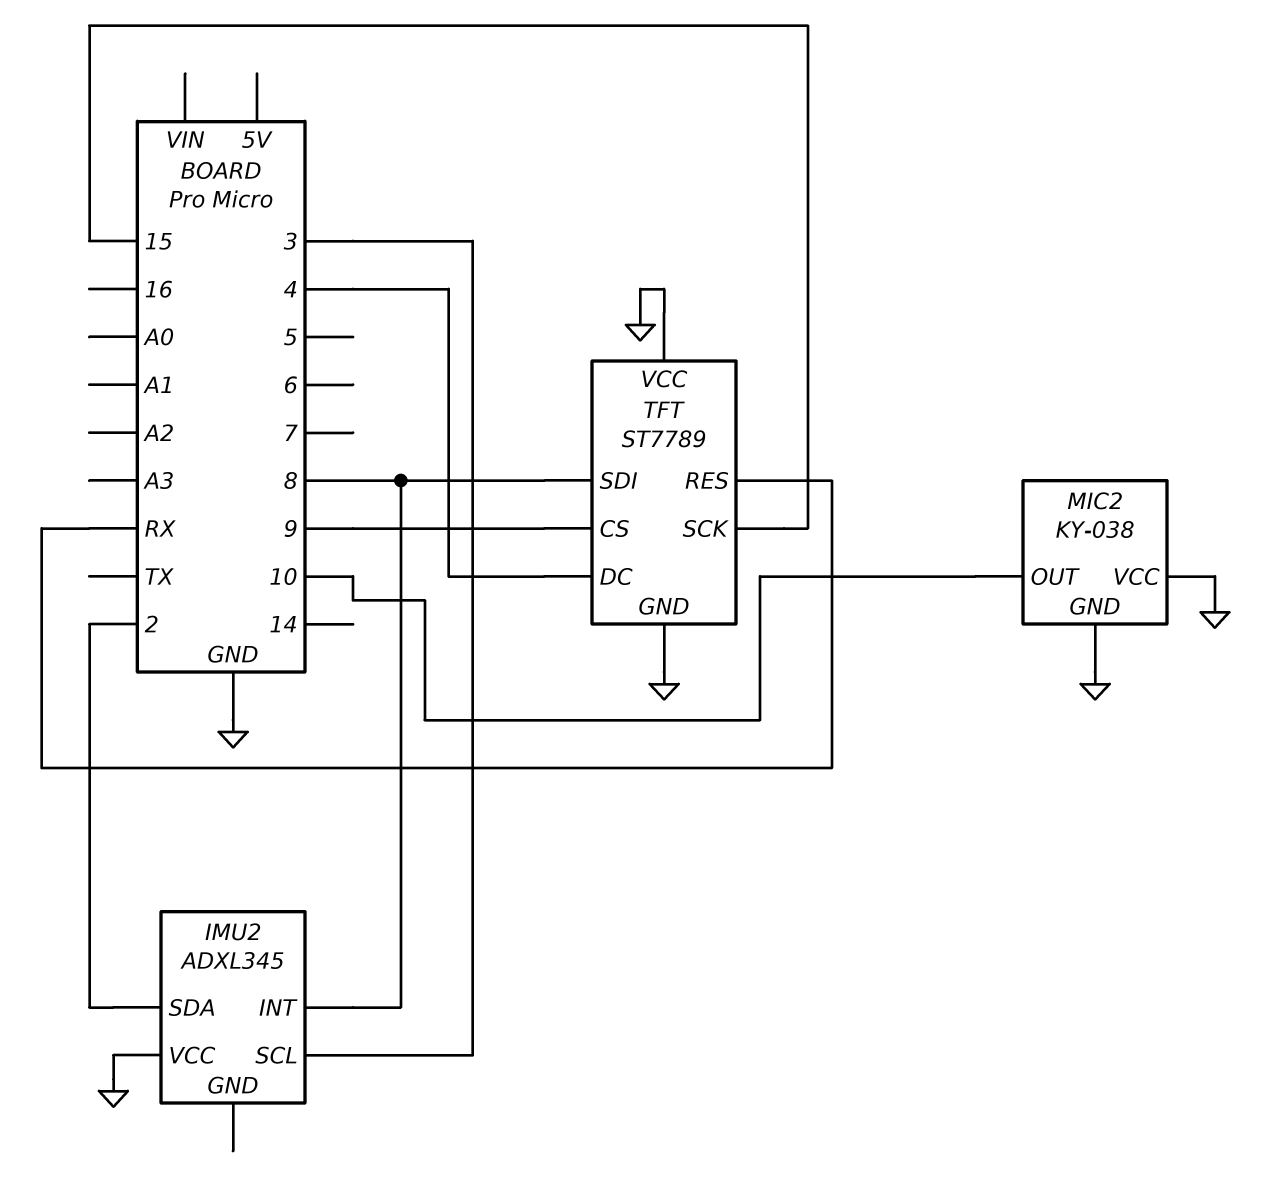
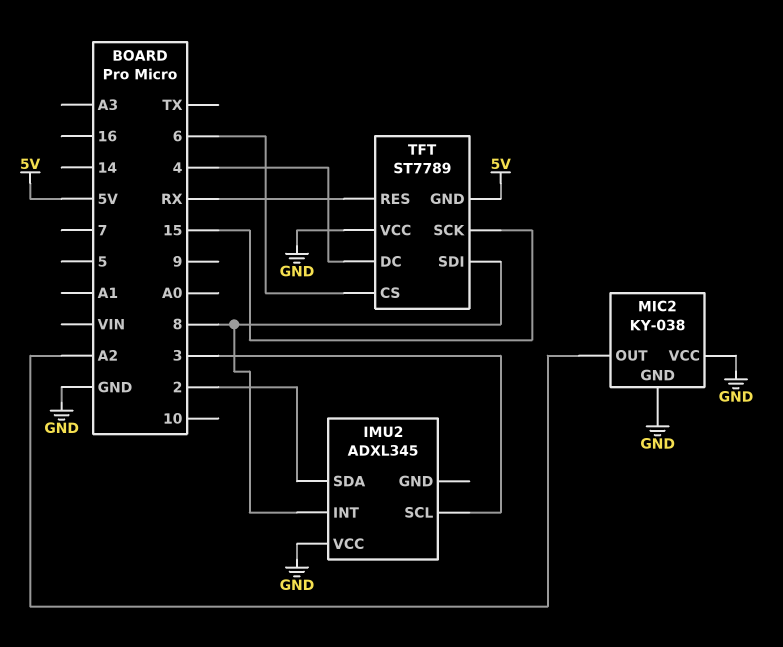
MIC2 pin OUT: 10 -> A2
TFT pin CS: 9 -> 6
TFT pin GND: GND -> 5V

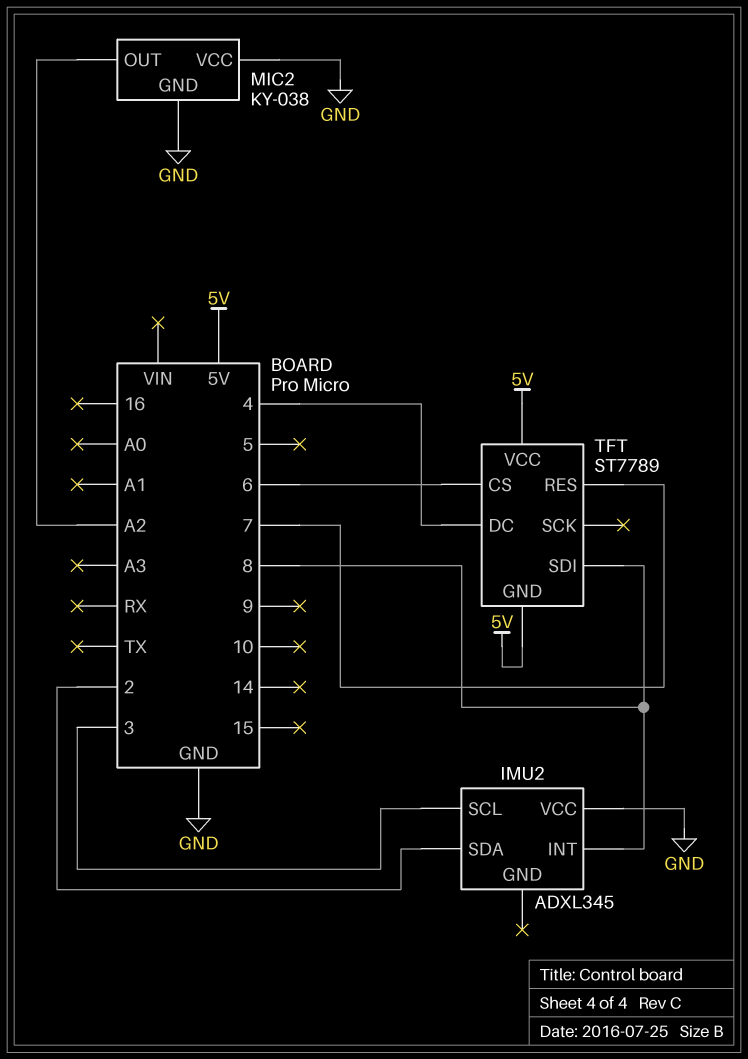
TFT pin RES: RX -> 7
TFT pin SCK: 15 -> none
TFT pin VCC: GND -> 5V

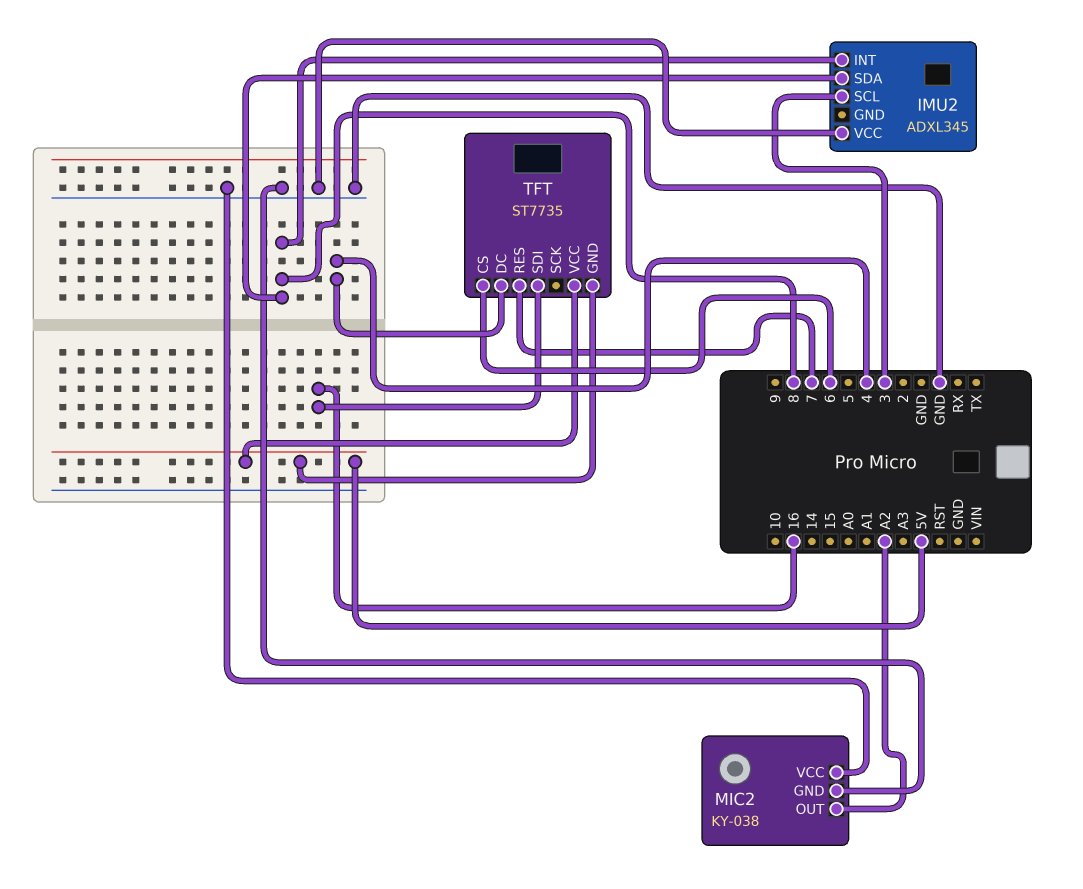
IMU2 pin SDA: 2 -> 8
TFT: ST7789 -> ST7735
TFT pin SDI: 8 -> 16

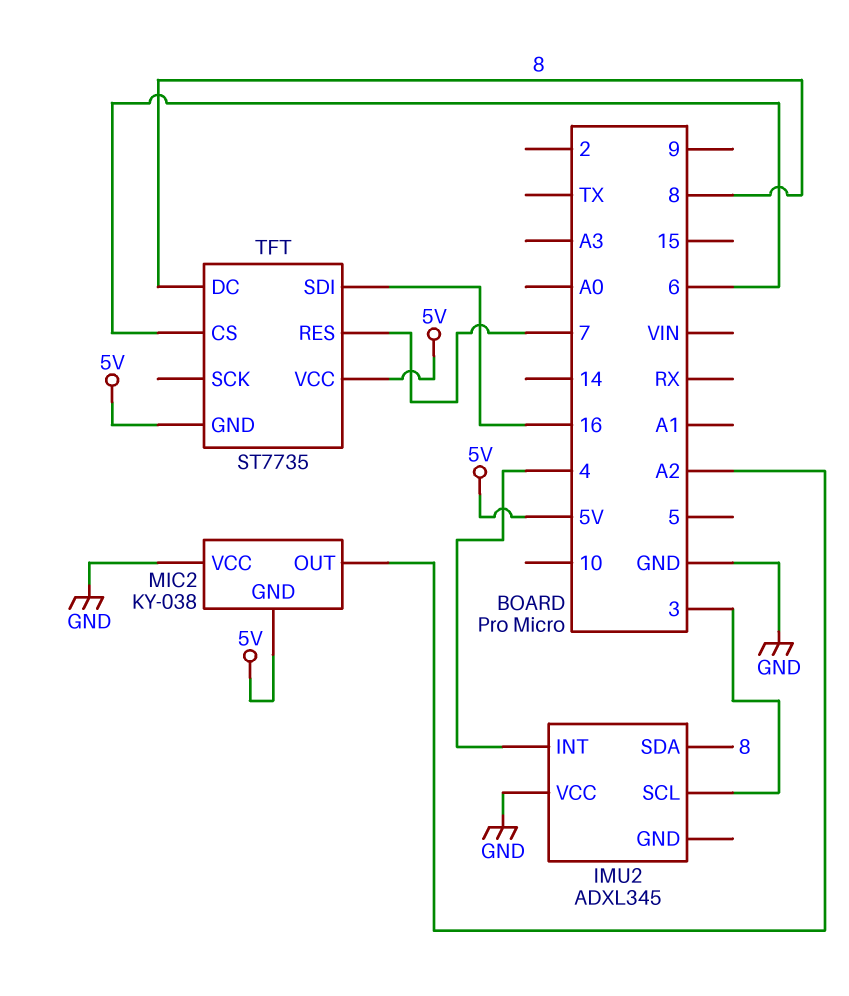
IMU2 pin INT: 8 -> 4
MIC2 pin GND: GND -> 5V
TFT pin DC: 4 -> 8

